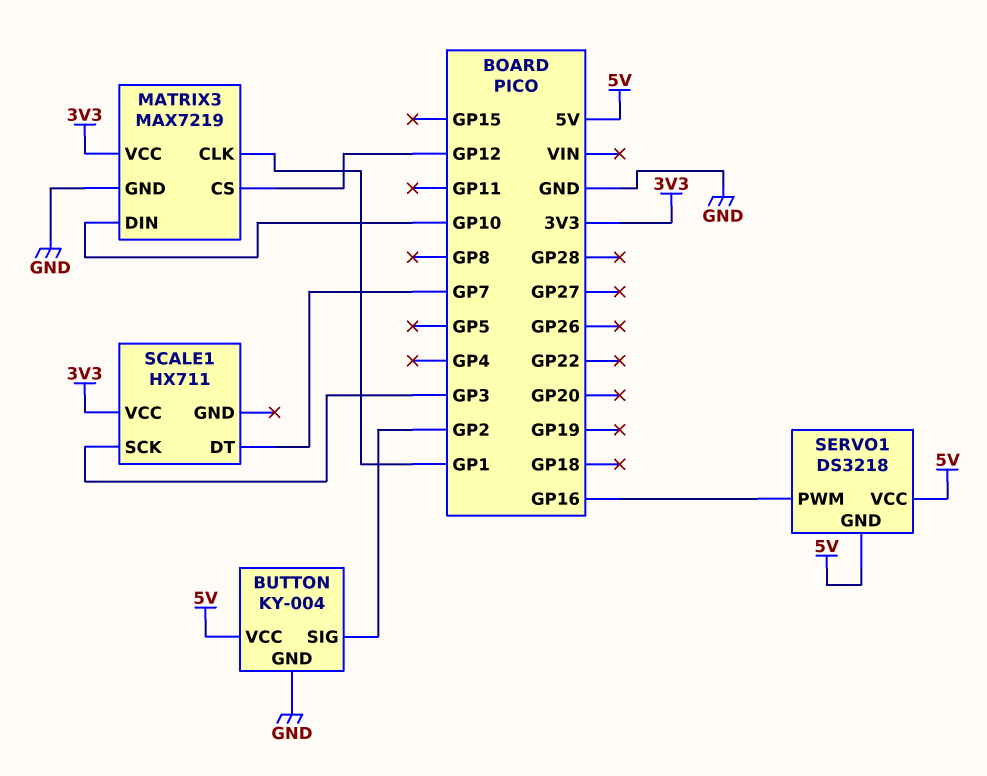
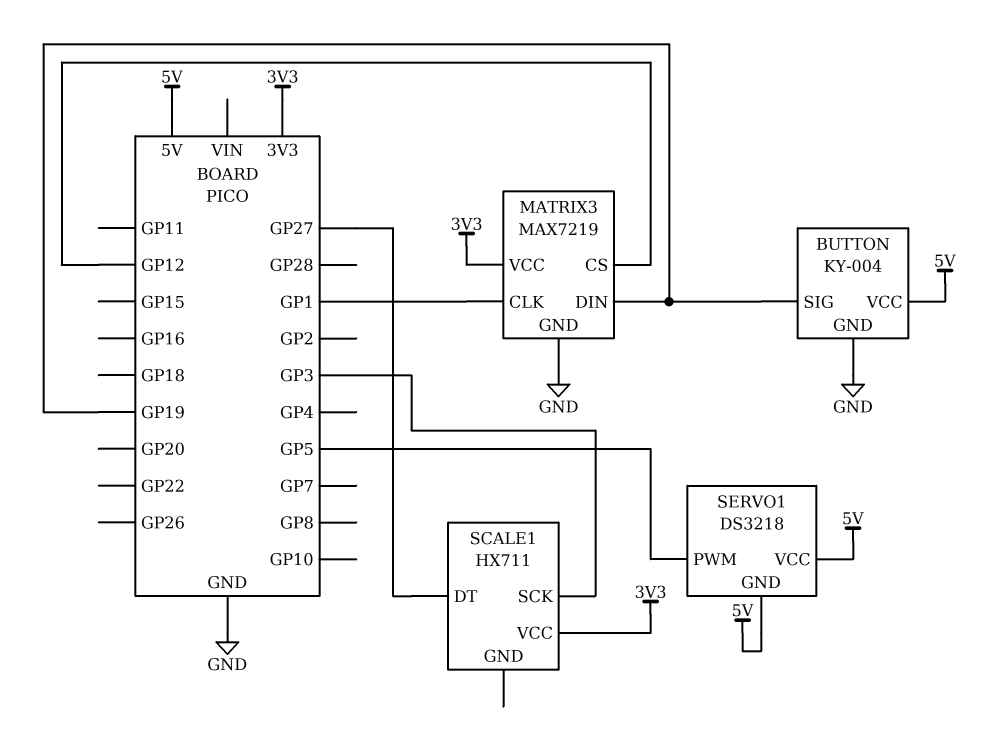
BUTTON pin SIG: GP2 -> GP19
MATRIX3 pin DIN: GP10 -> GP19
SCALE1 pin DT: GP7 -> GP27
SERVO1 pin PWM: GP16 -> GP5

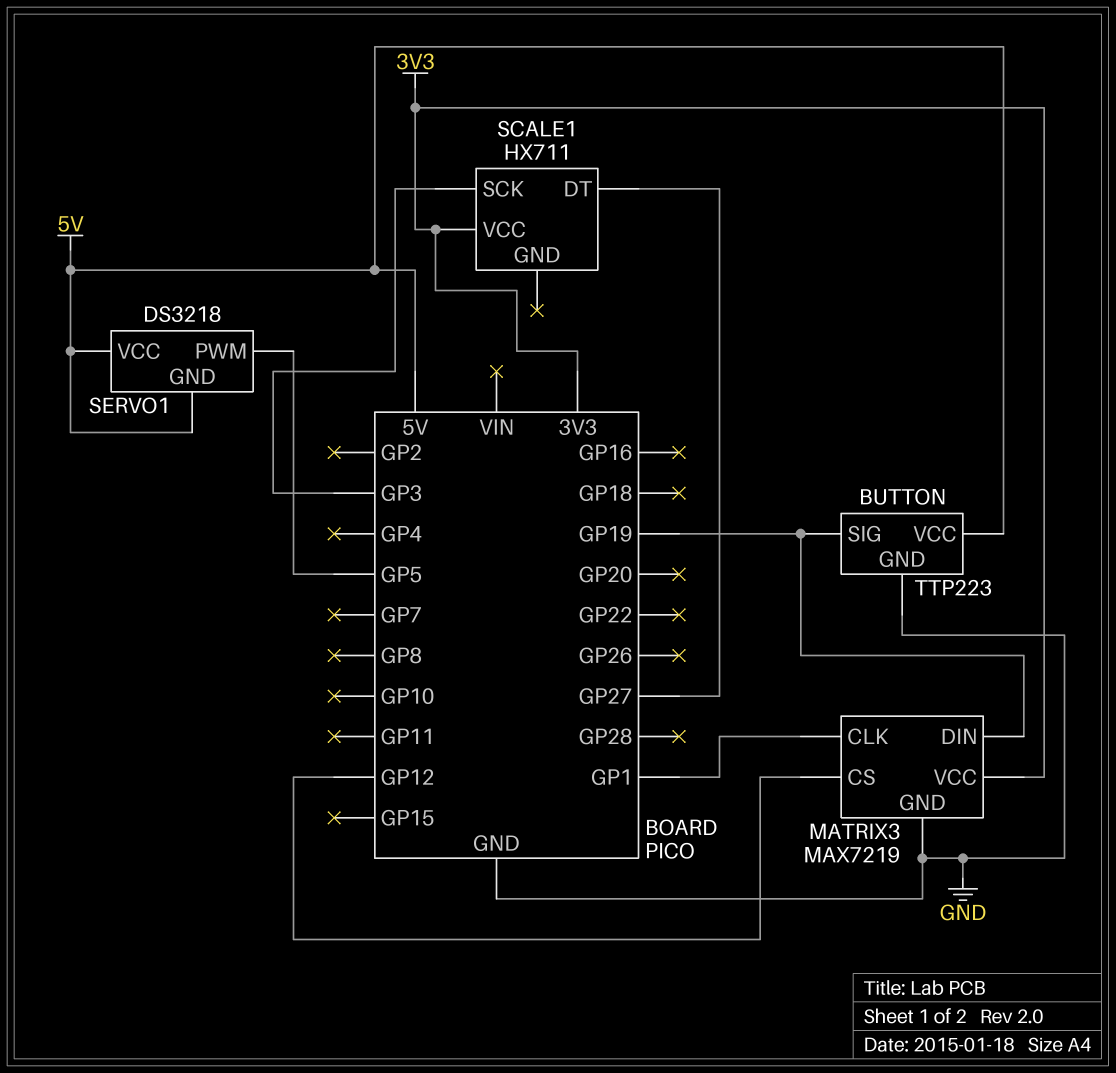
BUTTON: KY-004 -> TTP223

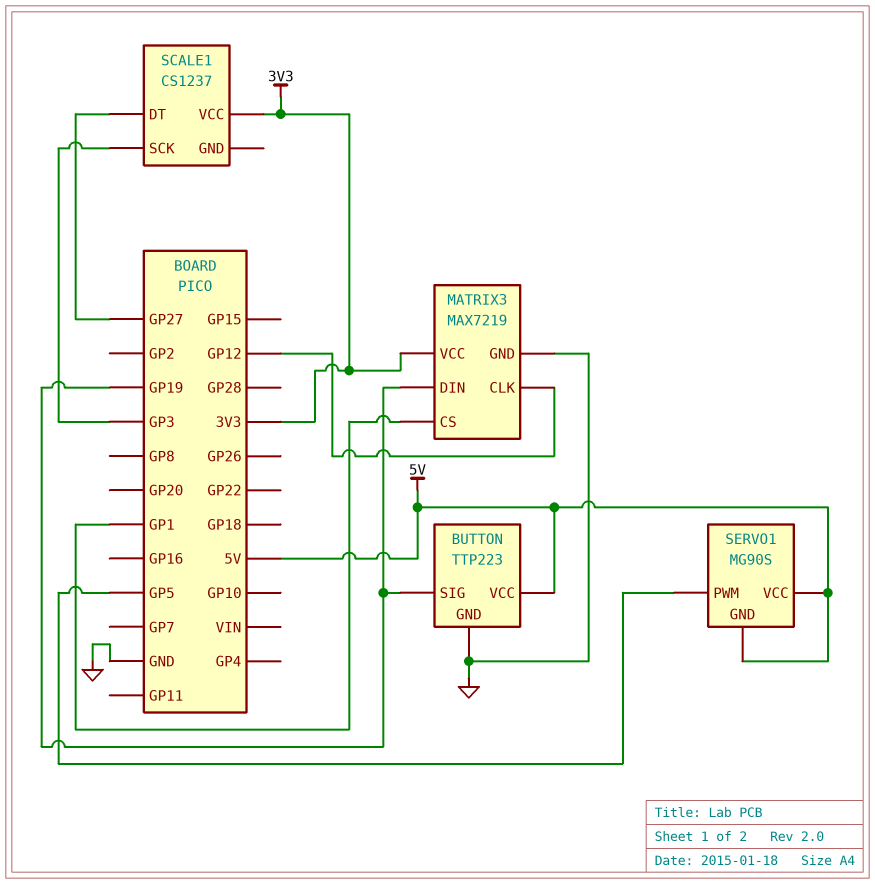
MATRIX3 pin CLK: GP1 -> GP12
MATRIX3 pin CS: GP12 -> GP1
SCALE1: HX711 -> CS1237
SERVO1: DS3218 -> MG90S

